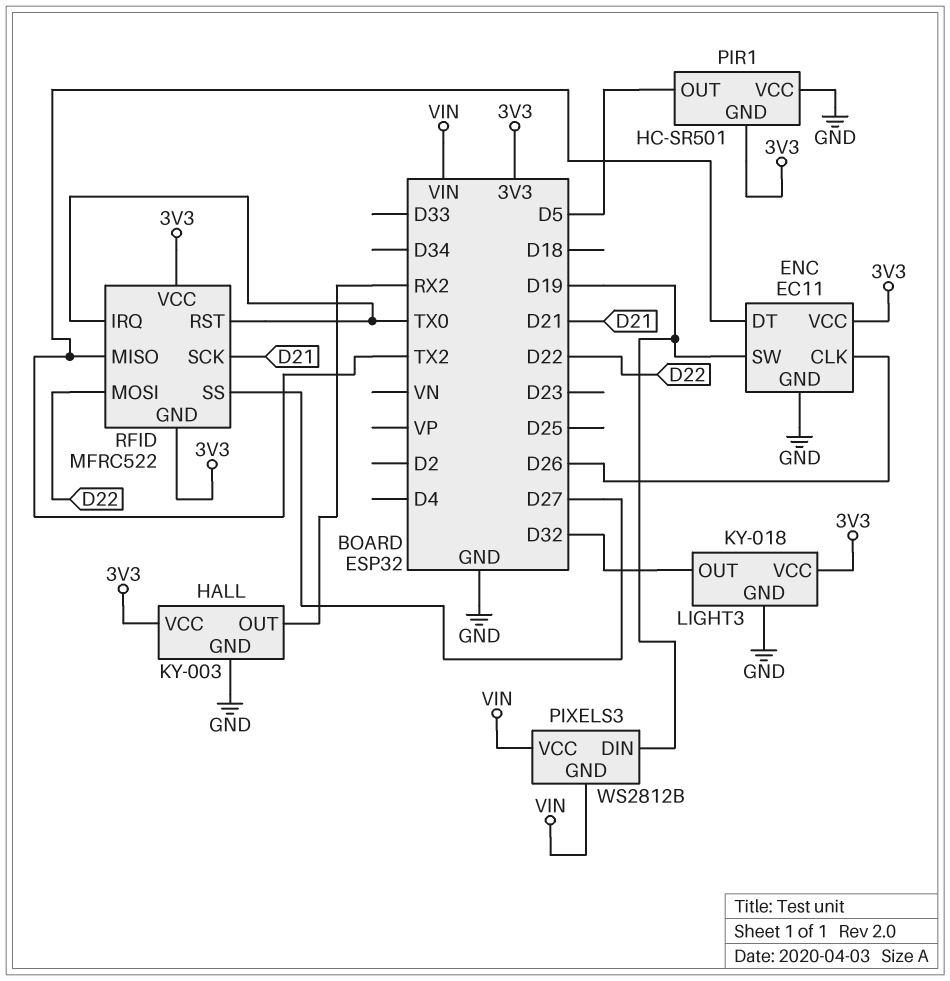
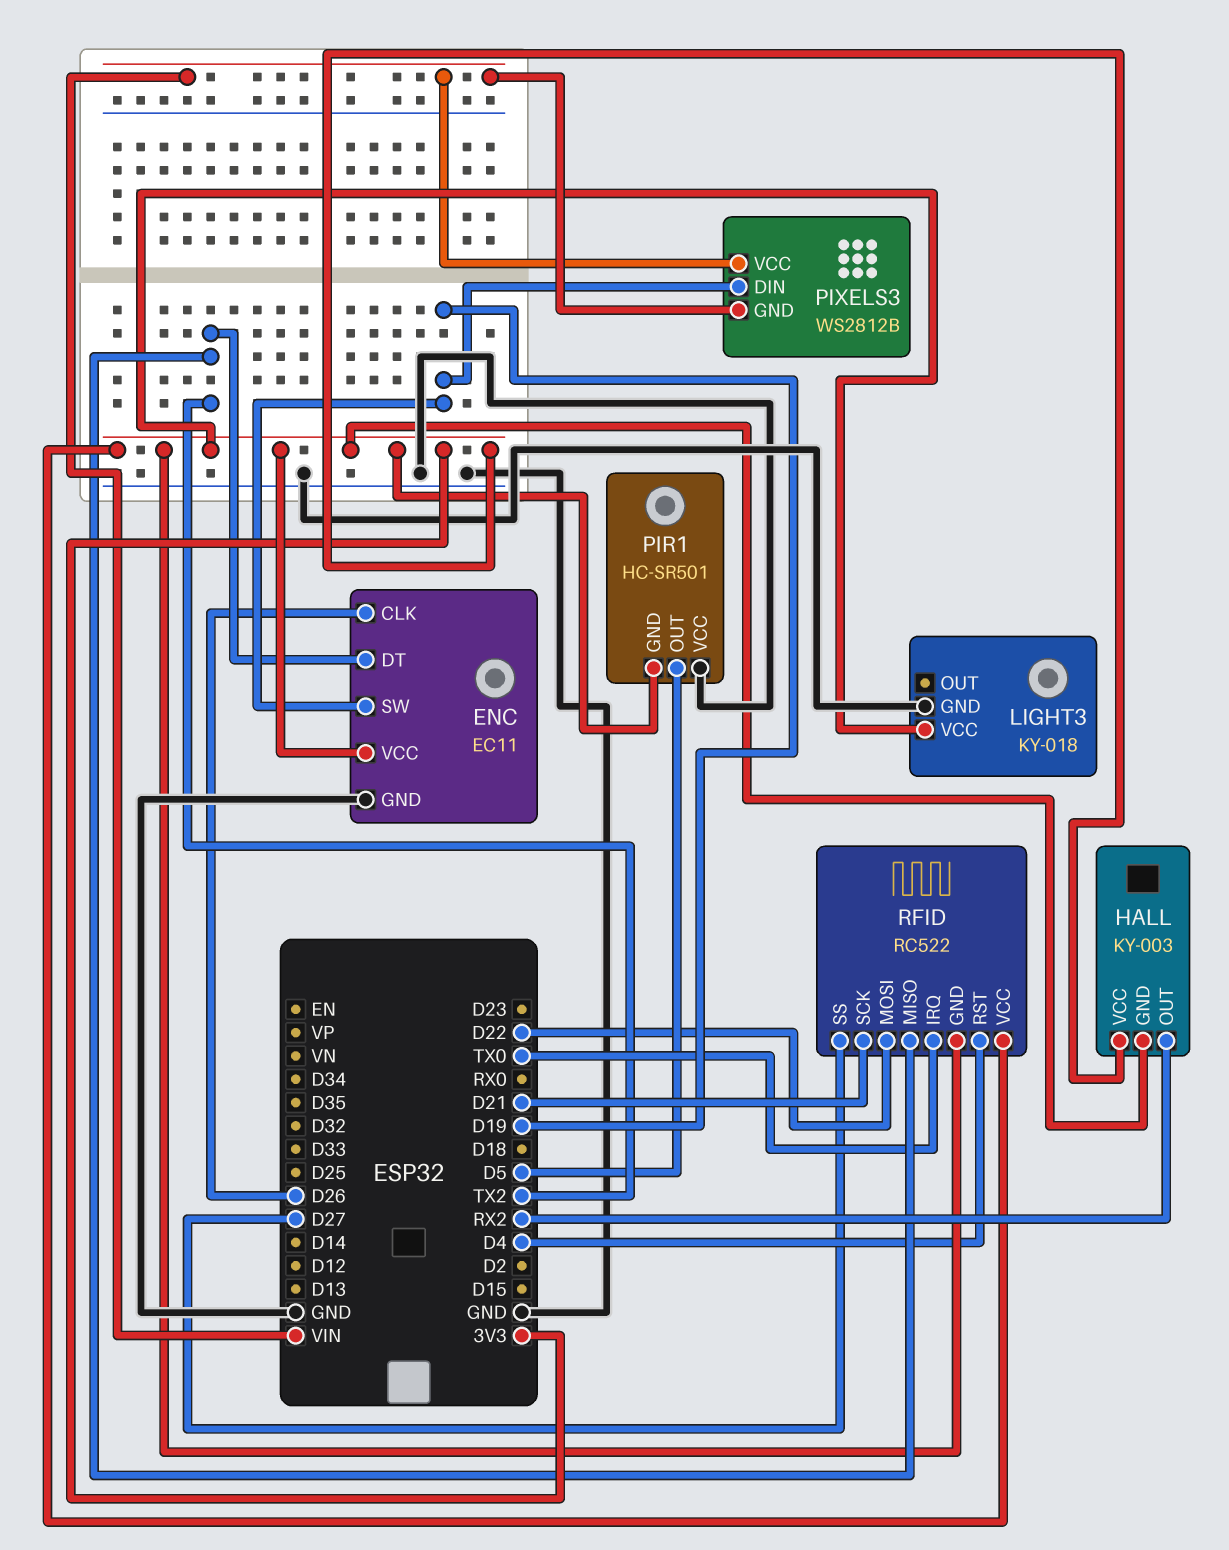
HALL pin GND: GND -> 3V3
LIGHT3 pin OUT: D32 -> none
RFID: MFRC522 -> RC522
RFID pin RST: TX0 -> D4

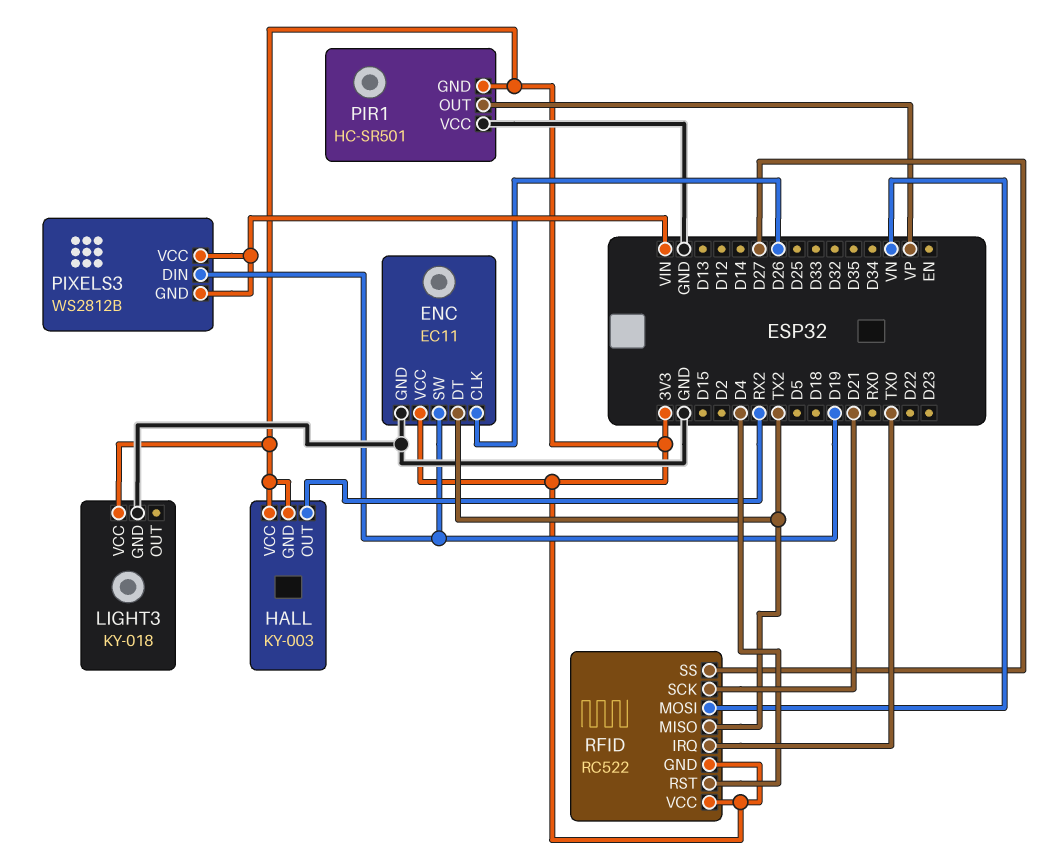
PIR1 pin OUT: D5 -> VP
RFID pin MOSI: D22 -> VN

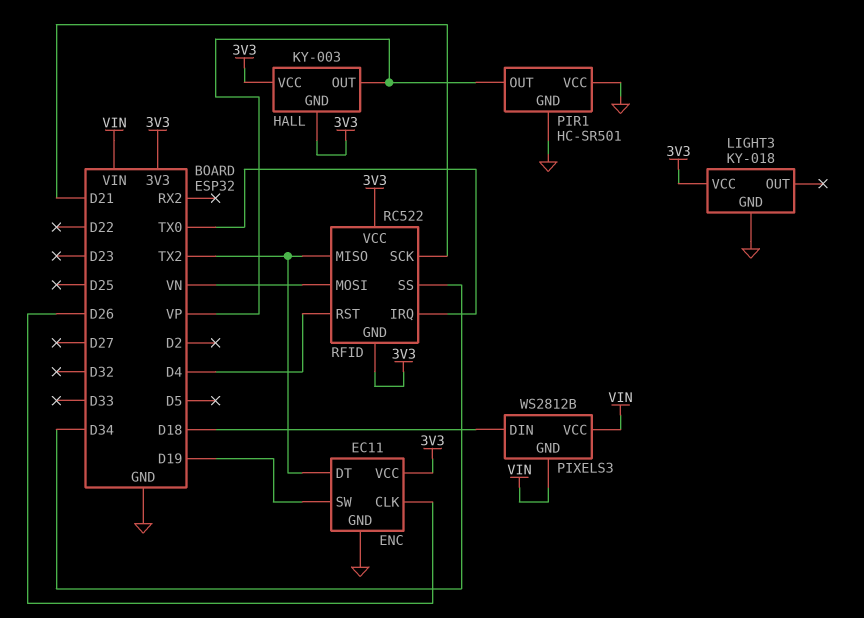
HALL pin OUT: RX2 -> VP
PIR1 pin GND: 3V3 -> GND
PIXELS3 pin DIN: D19 -> D18
RFID pin SS: D27 -> D34

